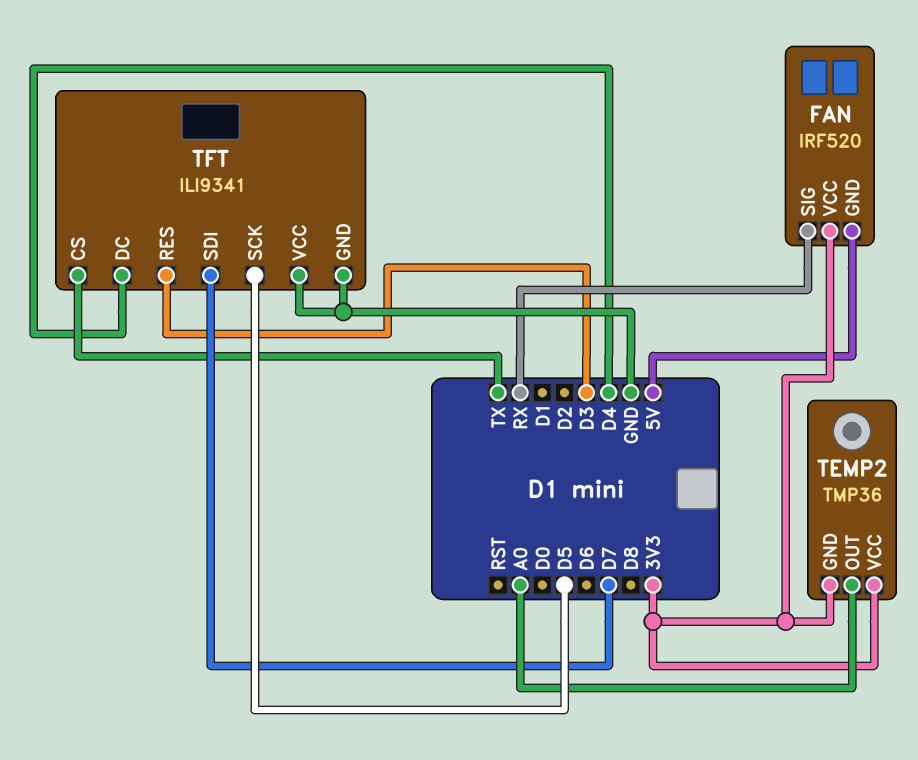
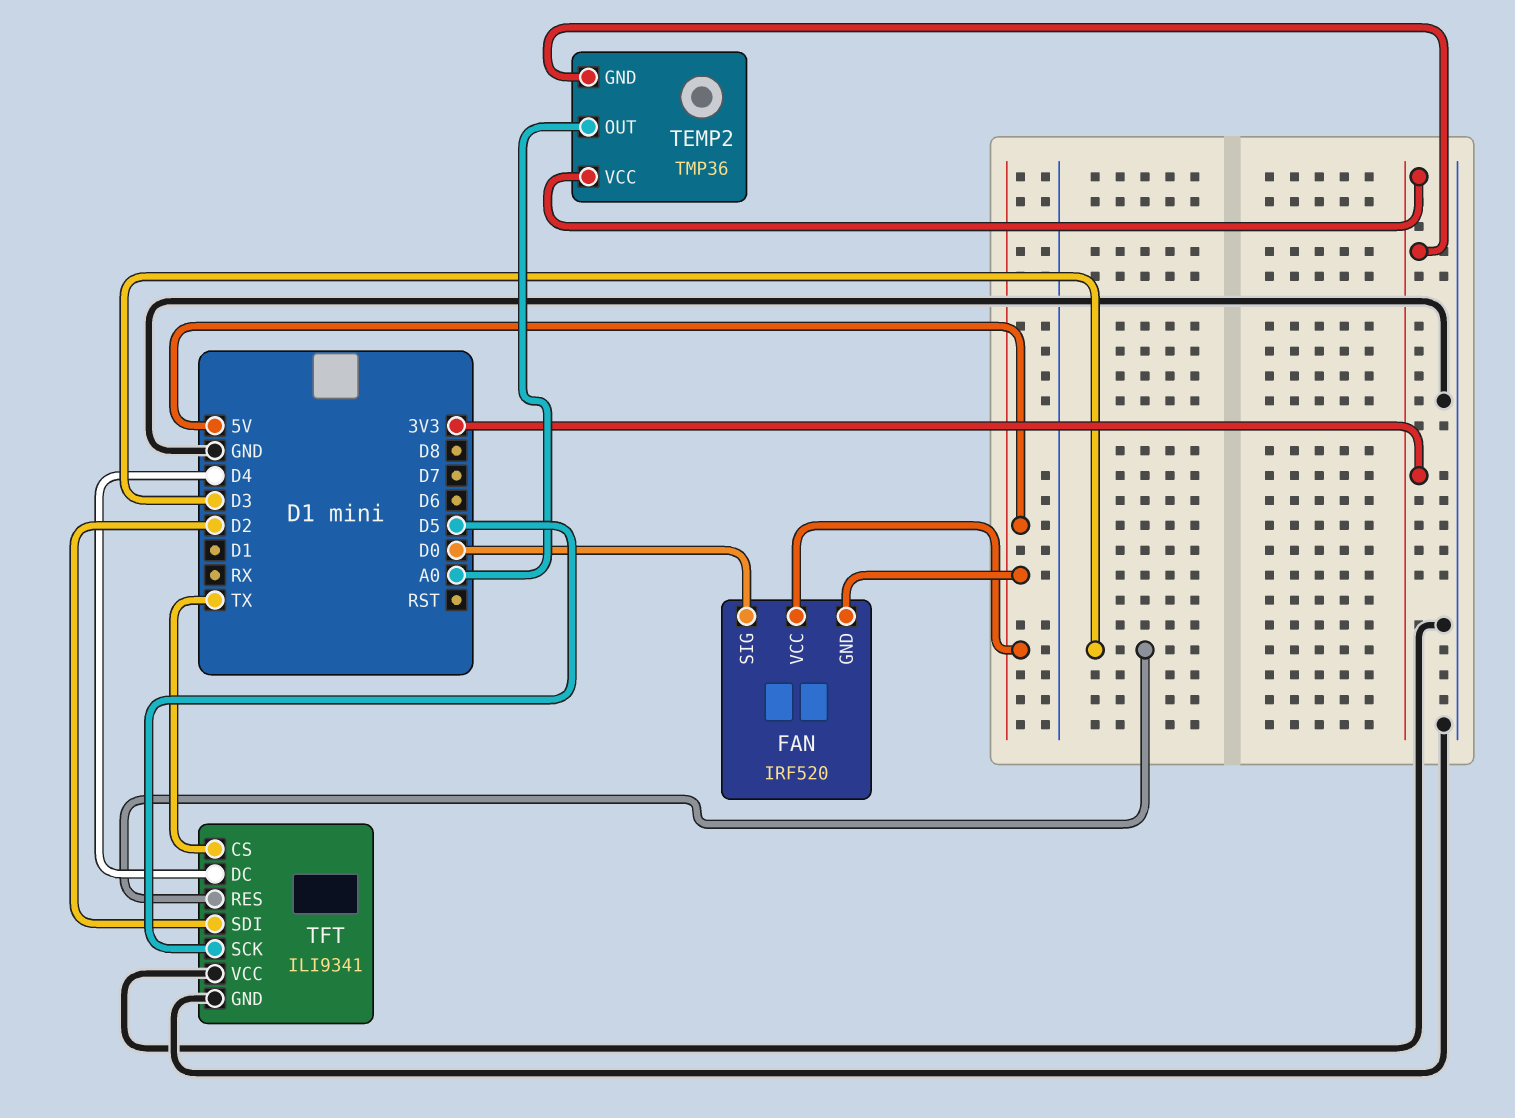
FAN pin SIG: RX -> D0
FAN pin VCC: 3V3 -> 5V
TFT pin SDI: D7 -> D2

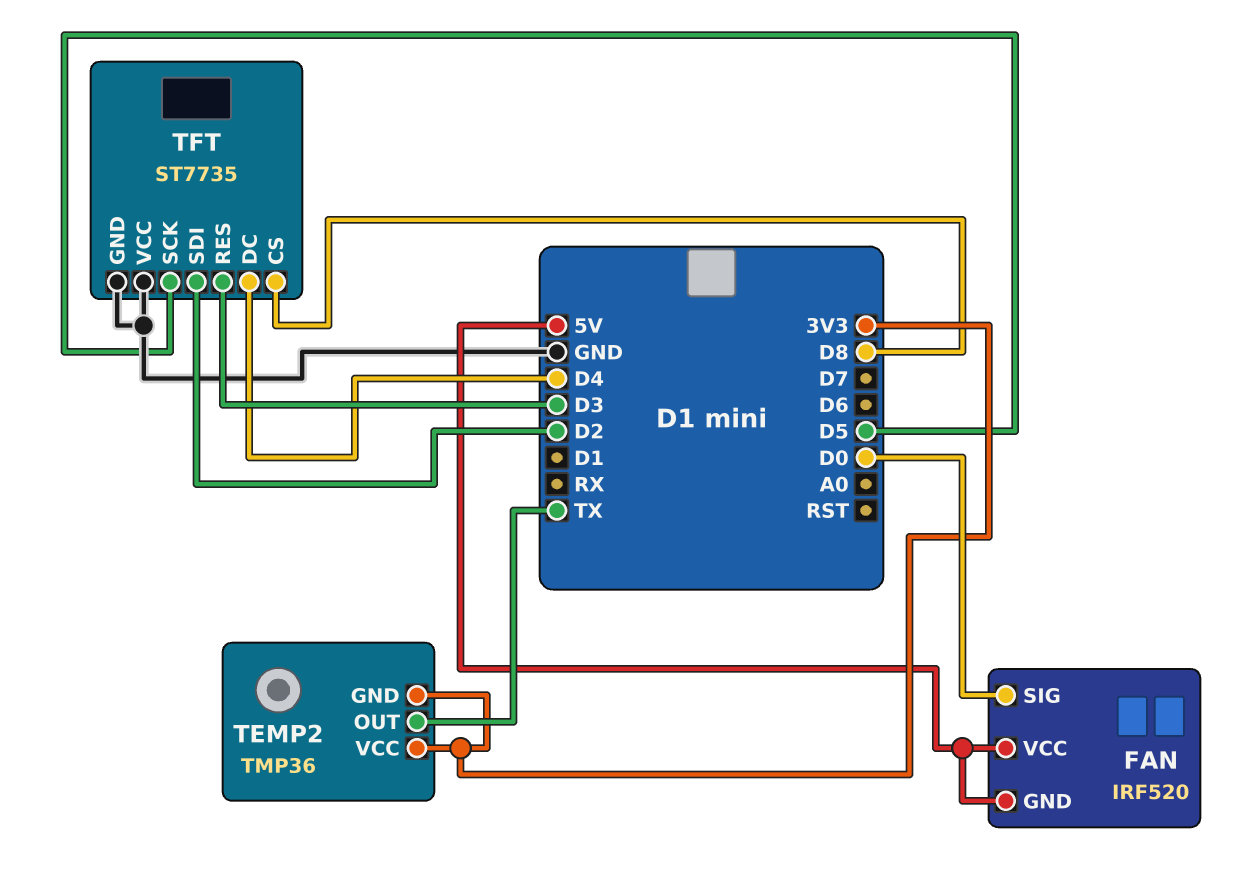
TEMP2 pin OUT: A0 -> TX
TFT: ILI9341 -> ST7735
TFT pin CS: TX -> D8

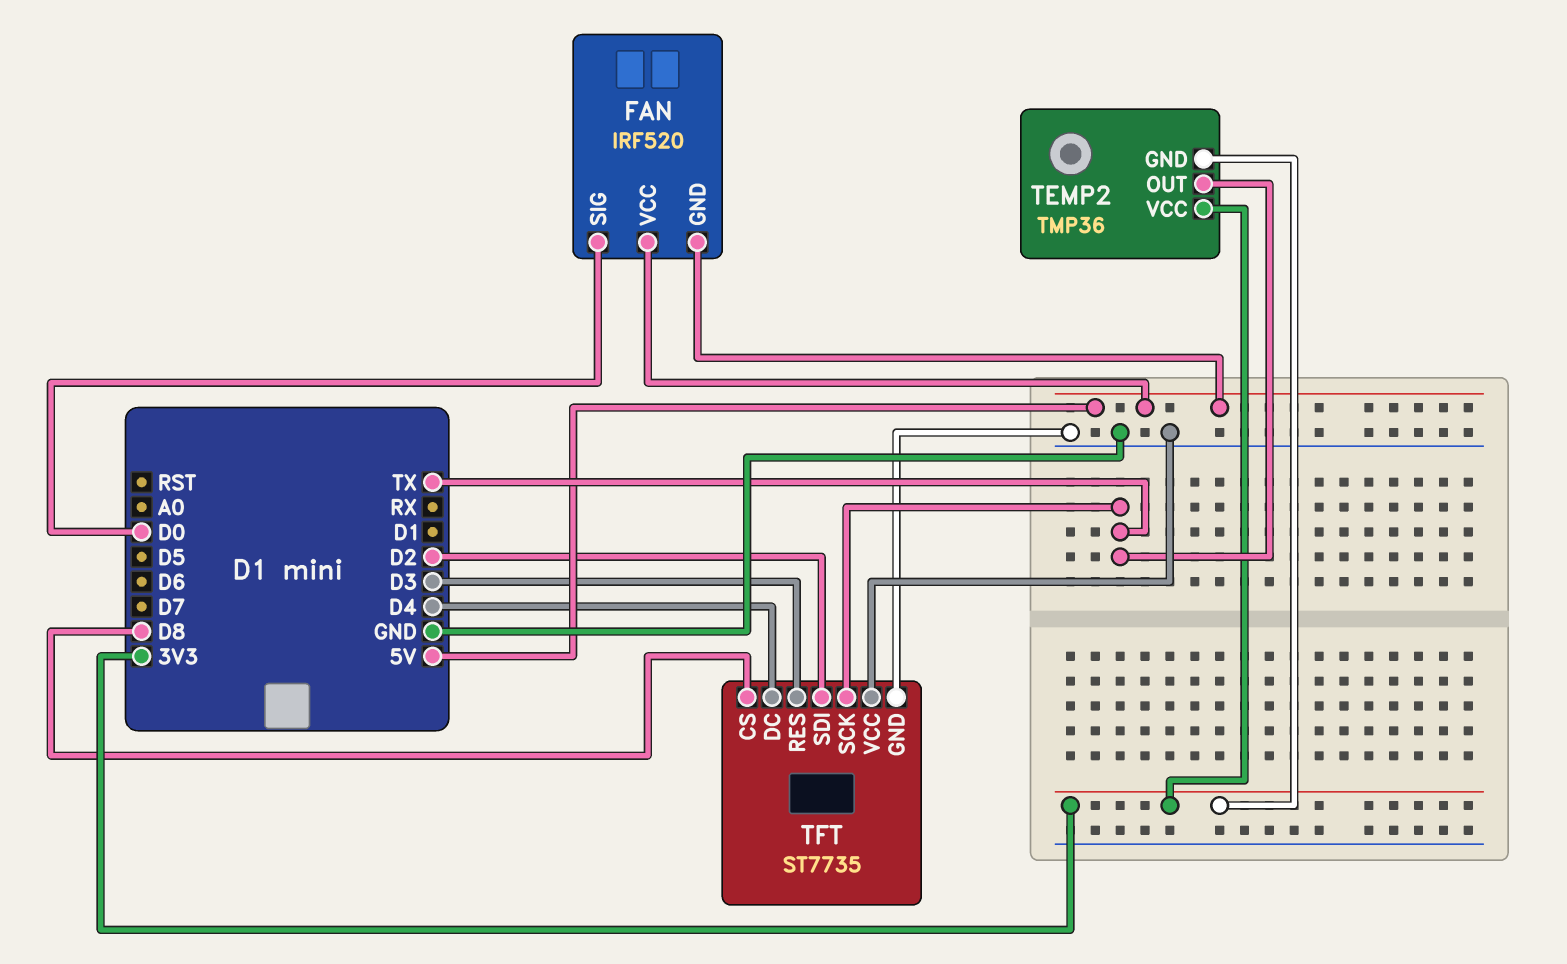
TFT pin SCK: D5 -> TX

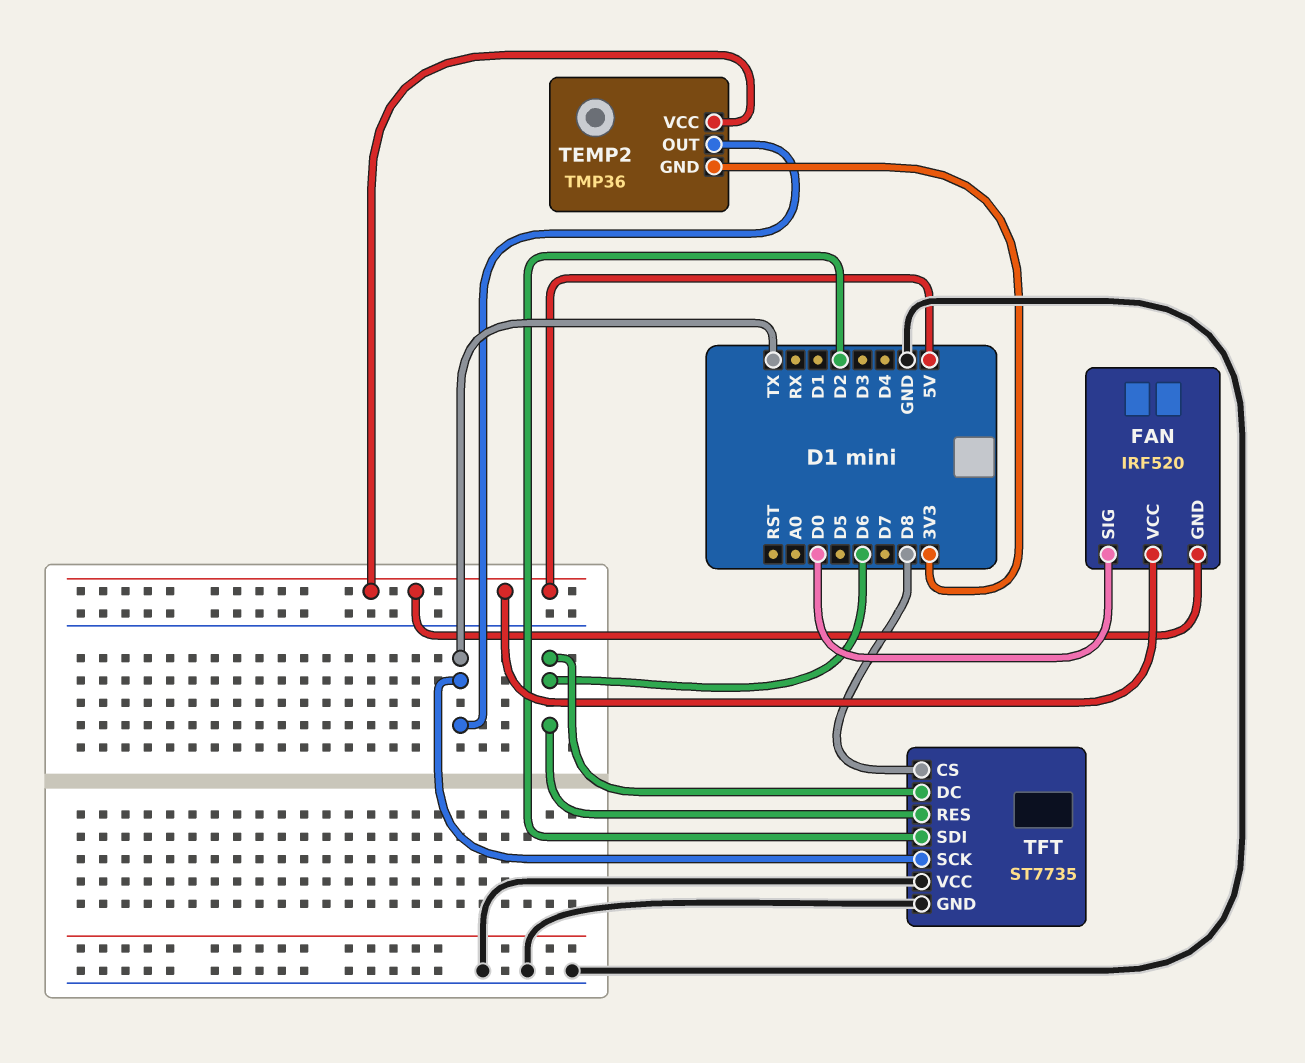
TEMP2 pin VCC: 3V3 -> 5V
TFT pin DC: D4 -> D6
TFT pin RES: D3 -> D6

